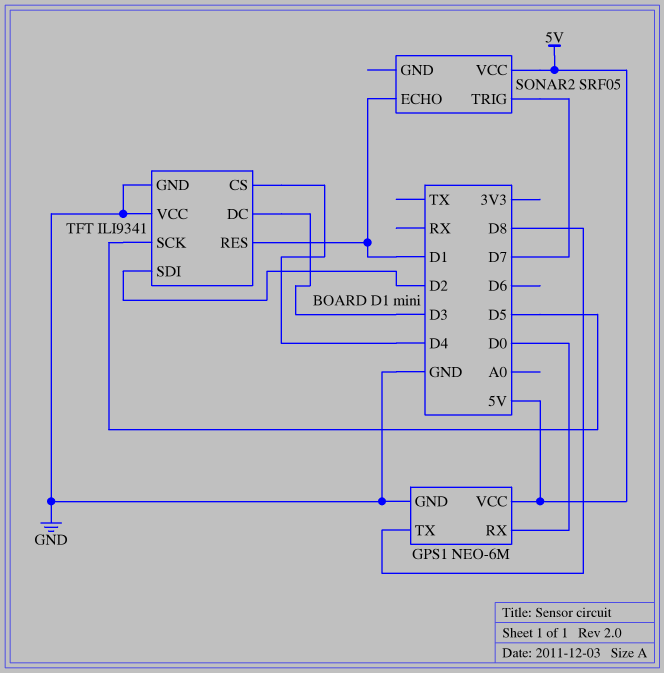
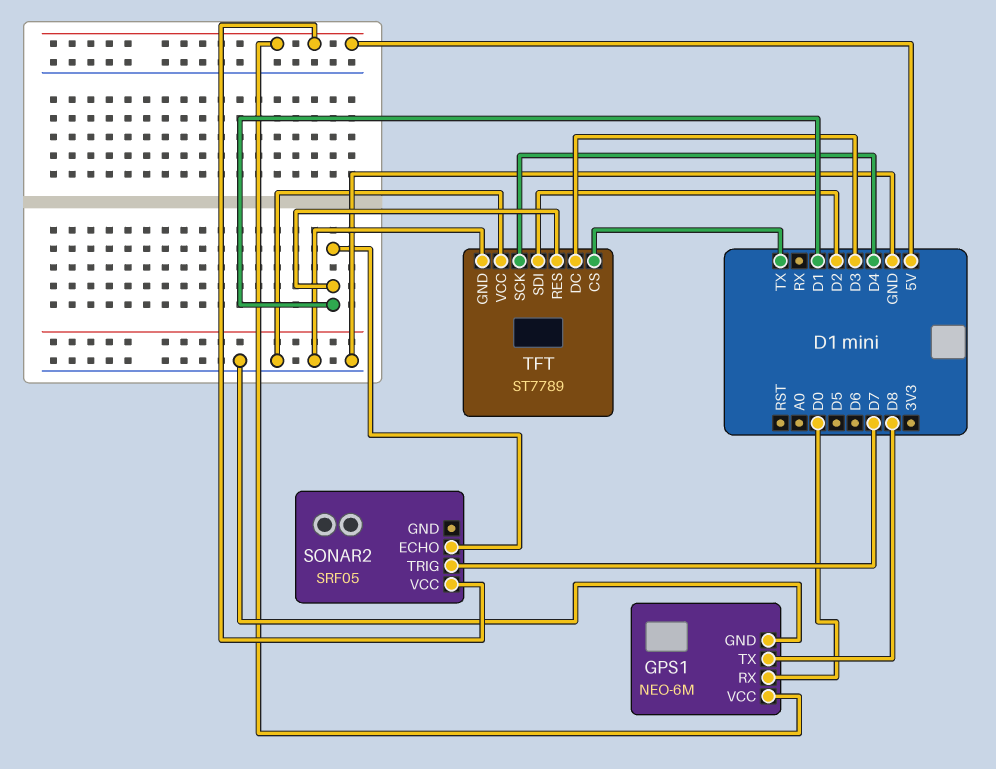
TFT: ILI9341 -> ST7789
TFT pin CS: D4 -> TX
TFT pin SCK: D5 -> D4

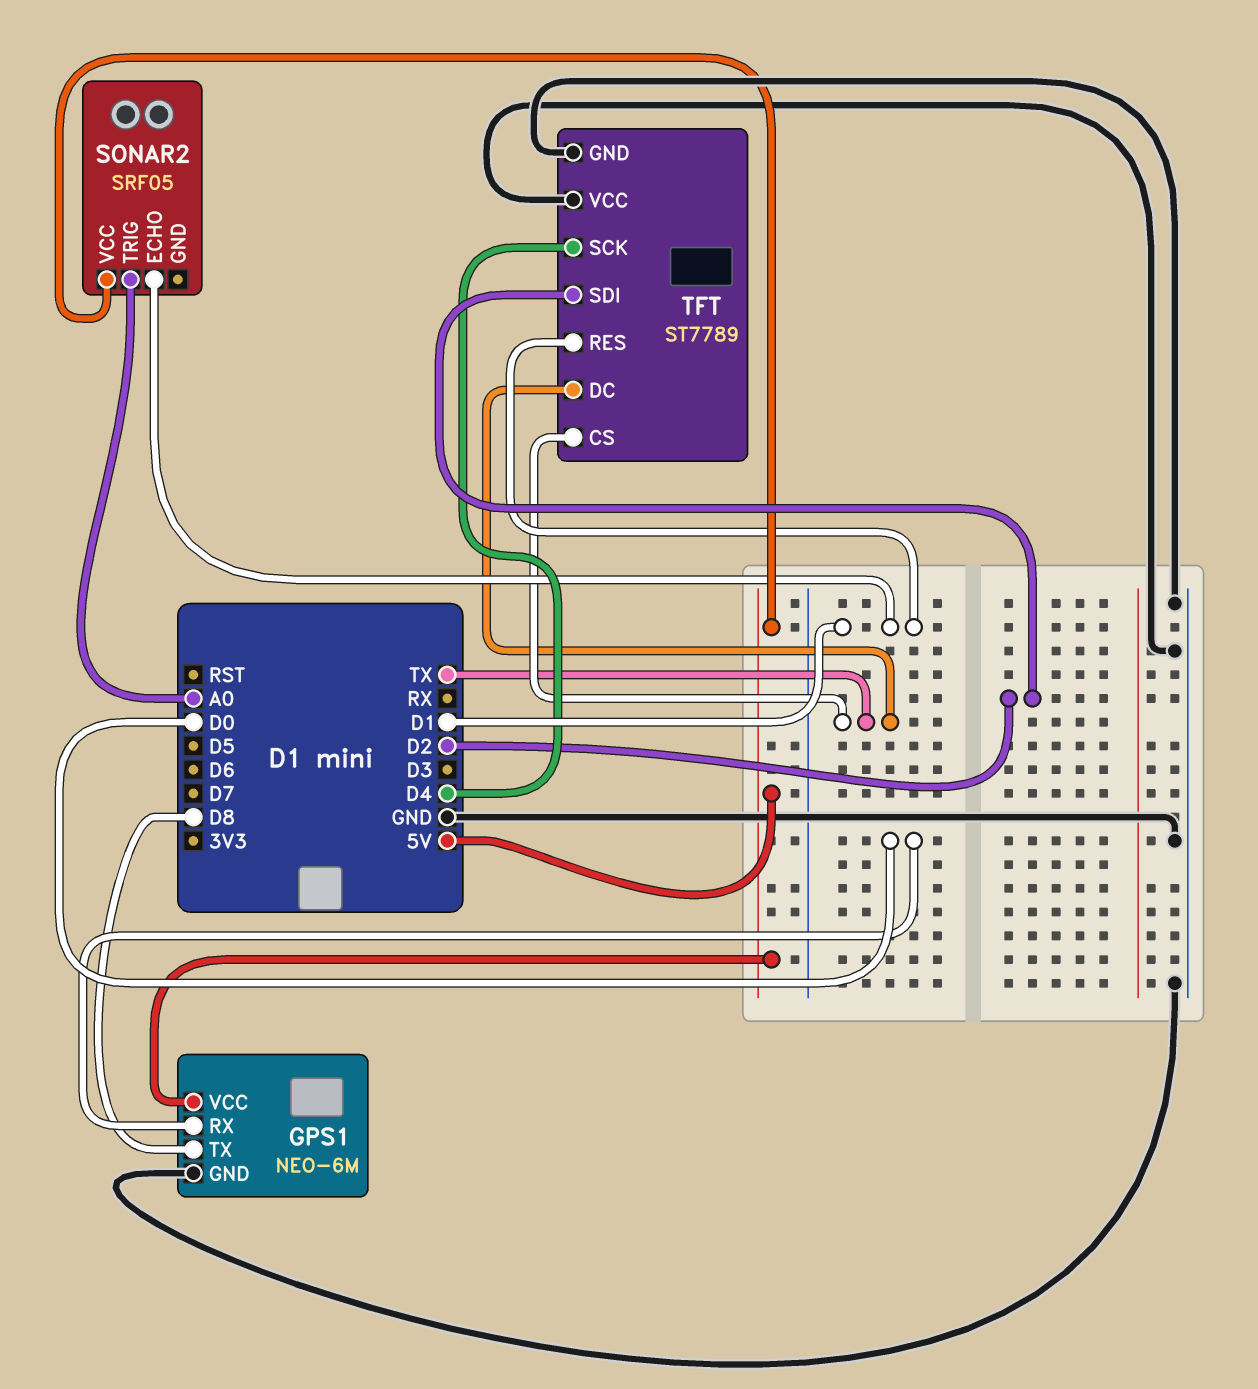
SONAR2 pin TRIG: D7 -> A0
TFT pin DC: D3 -> TX

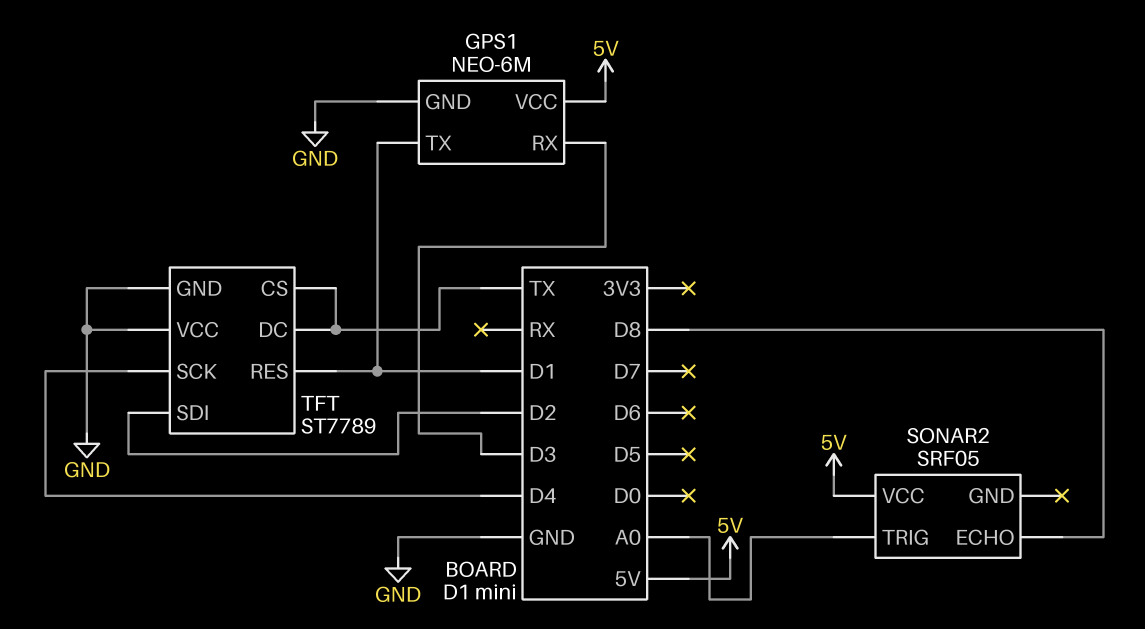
GPS1 pin RX: D0 -> D3
GPS1 pin TX: D8 -> D1
SONAR2 pin ECHO: D1 -> D8

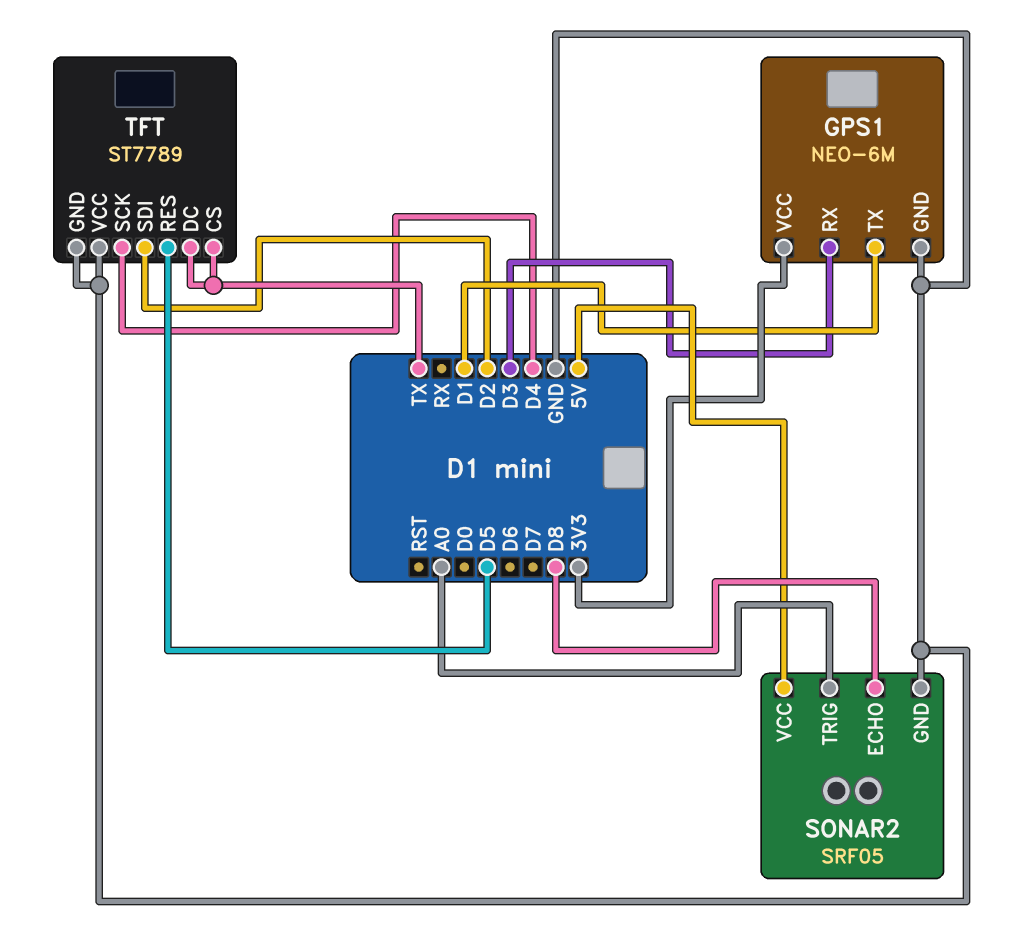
GPS1 pin VCC: 5V -> 3V3
SONAR2 pin GND: none -> GND
TFT pin RES: D1 -> D5

